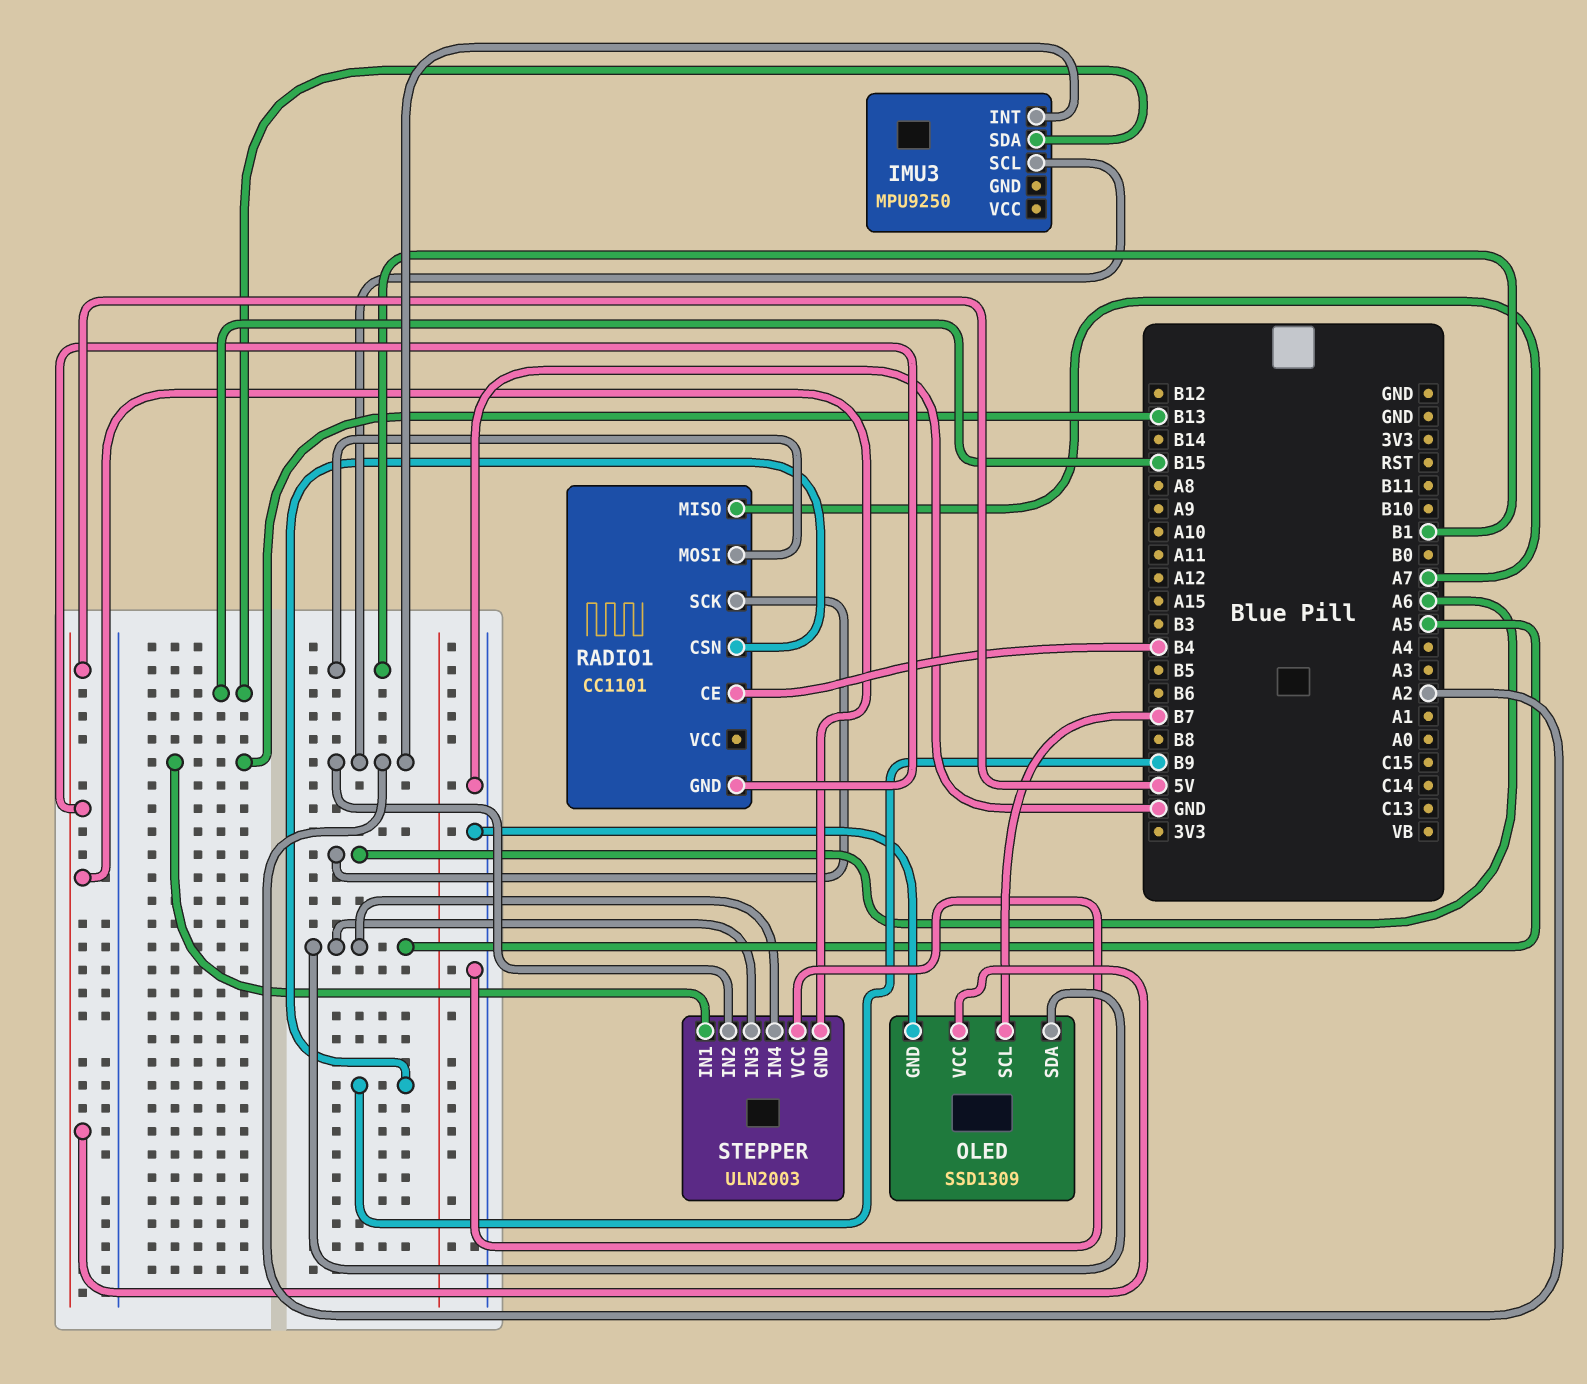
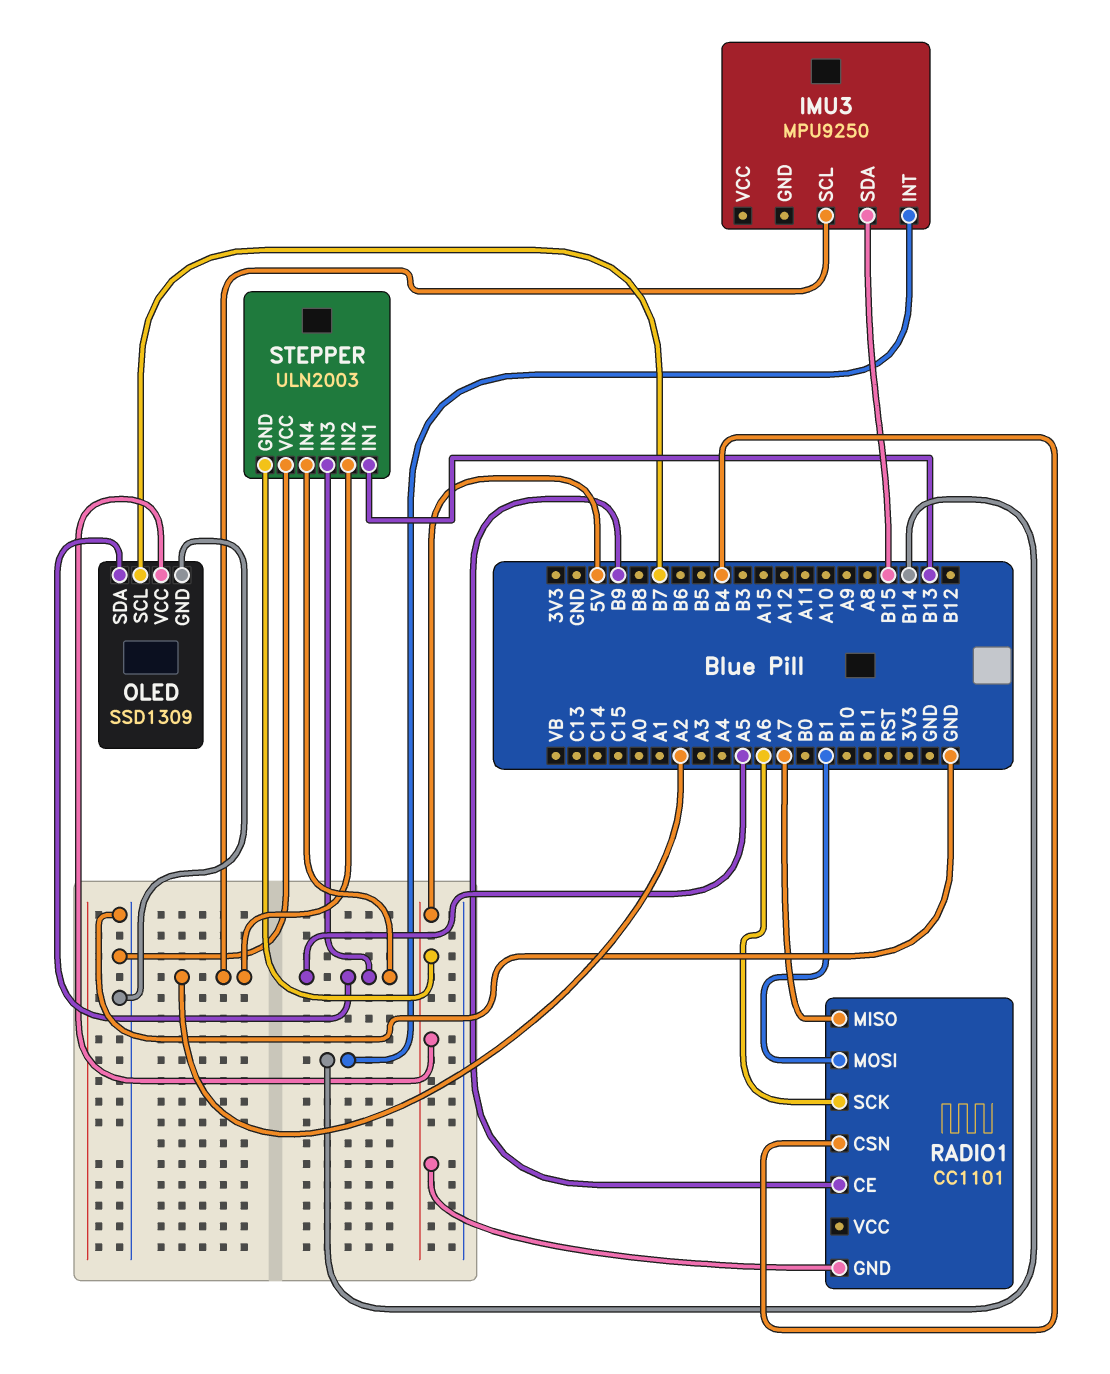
IMU3 pin INT: A2 -> B14
RADIO1 pin CE: B4 -> B9
RADIO1 pin CSN: B9 -> B4

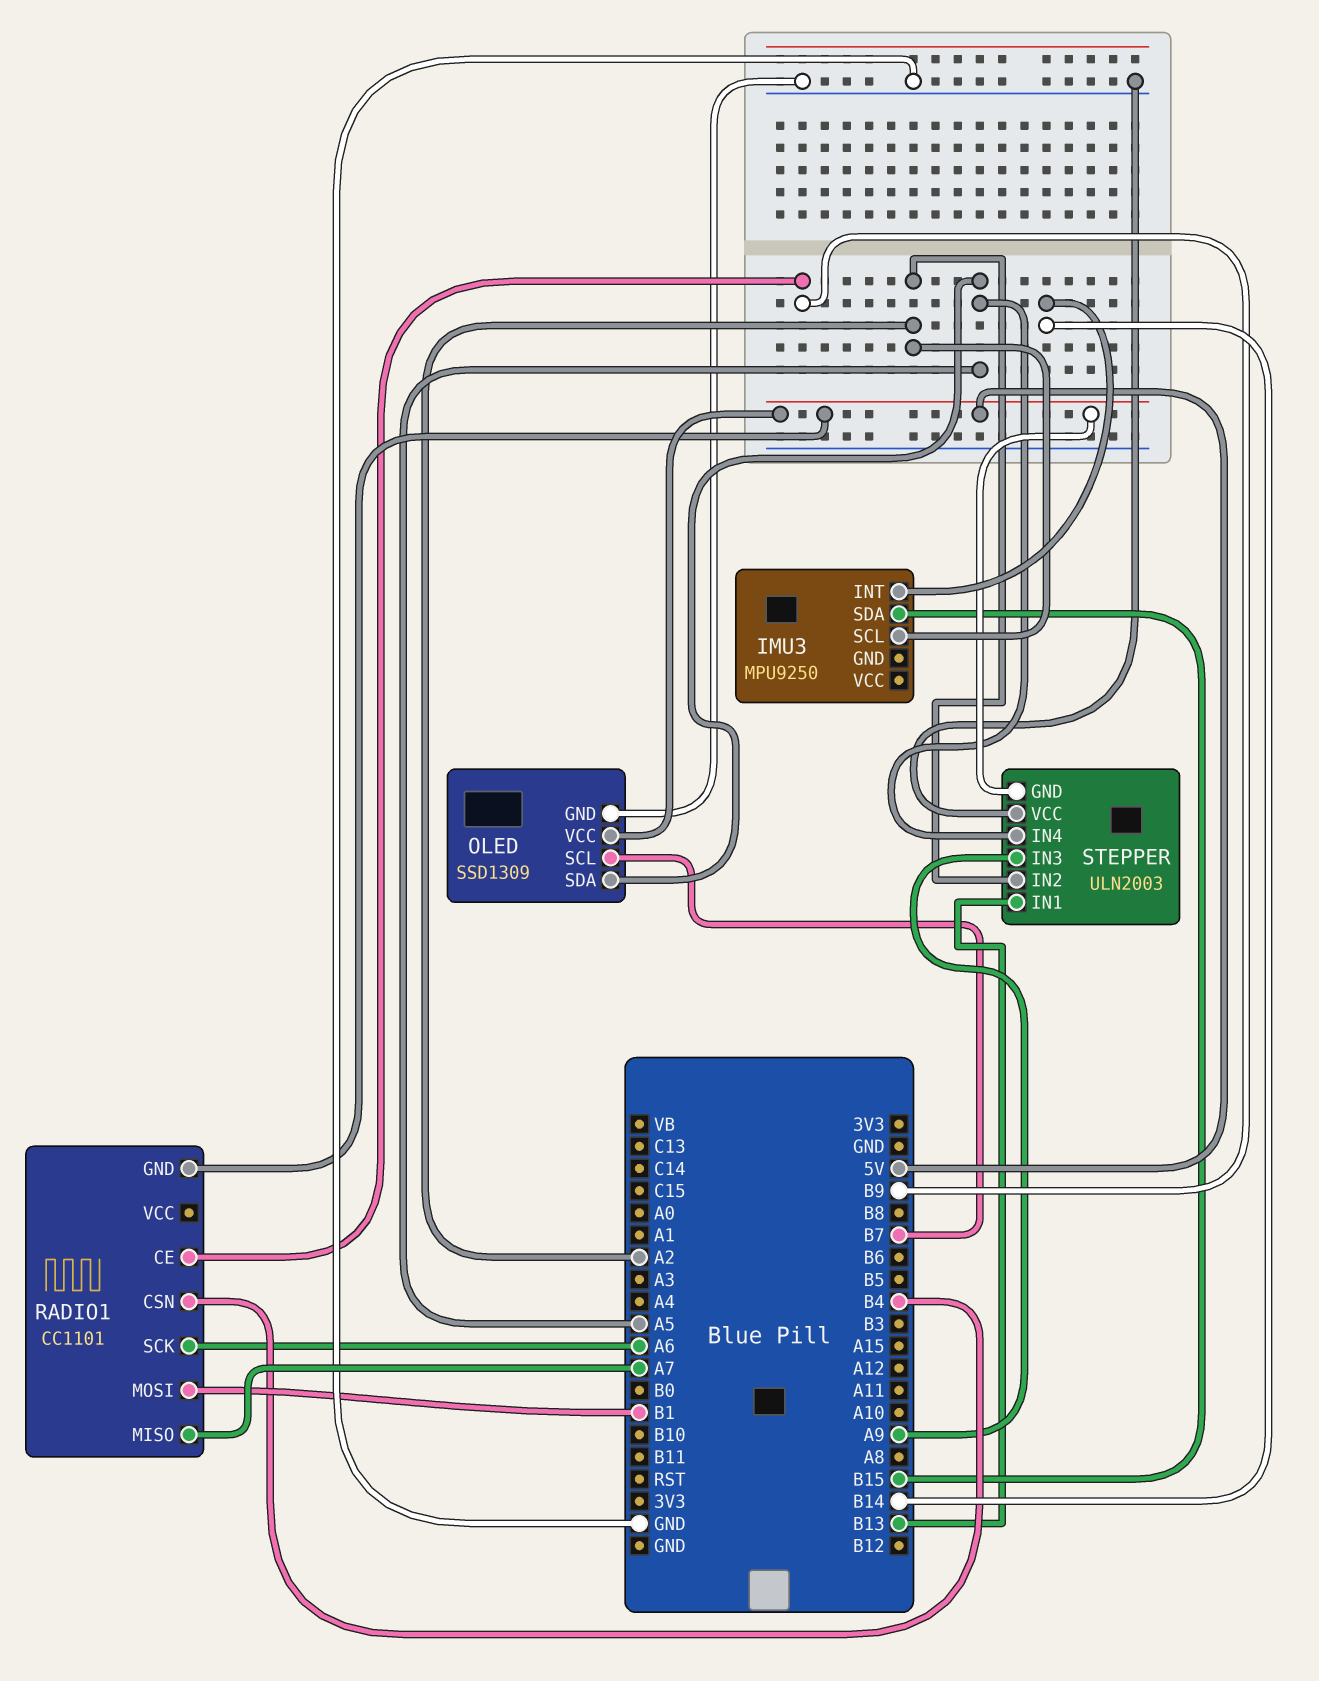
STEPPER pin IN3: A5 -> A9

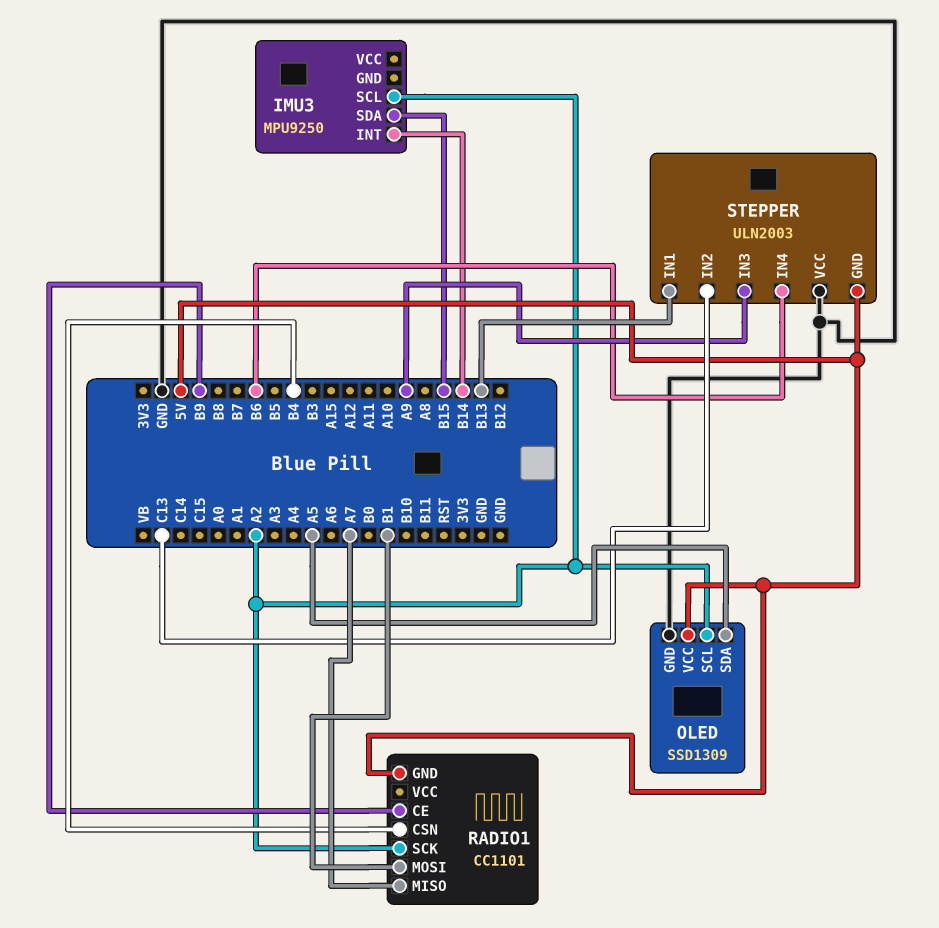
OLED pin SCL: B7 -> A2
RADIO1 pin SCK: A6 -> A2
STEPPER pin IN2: A2 -> C13
STEPPER pin IN4: A5 -> B6

